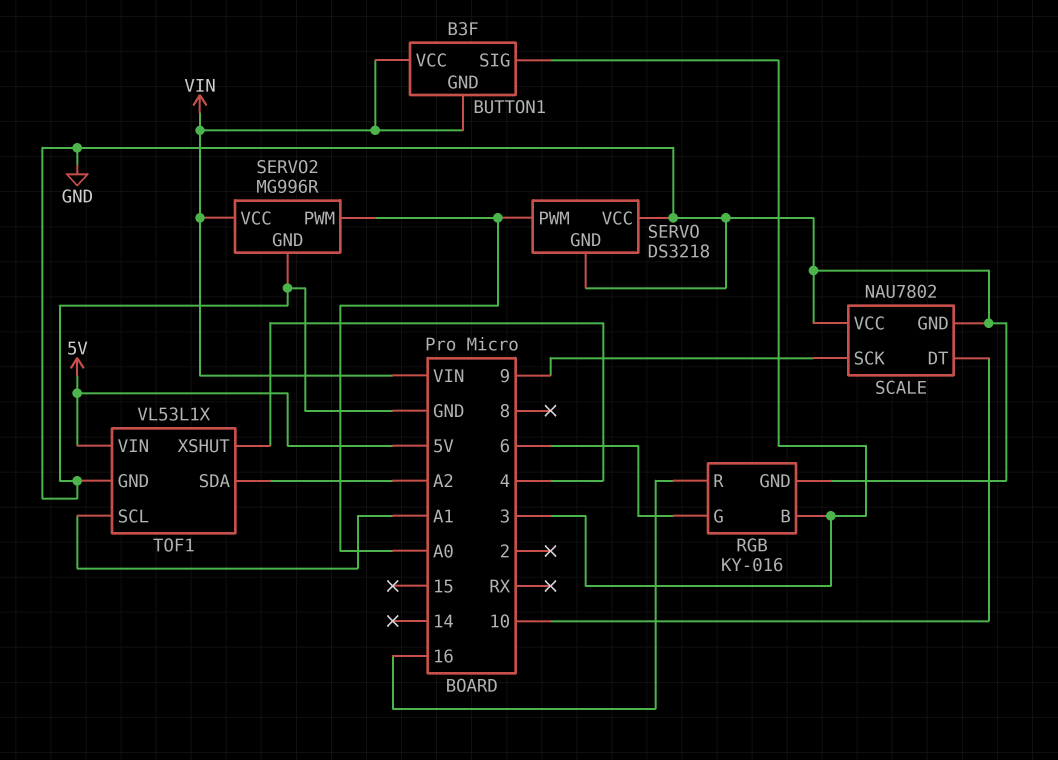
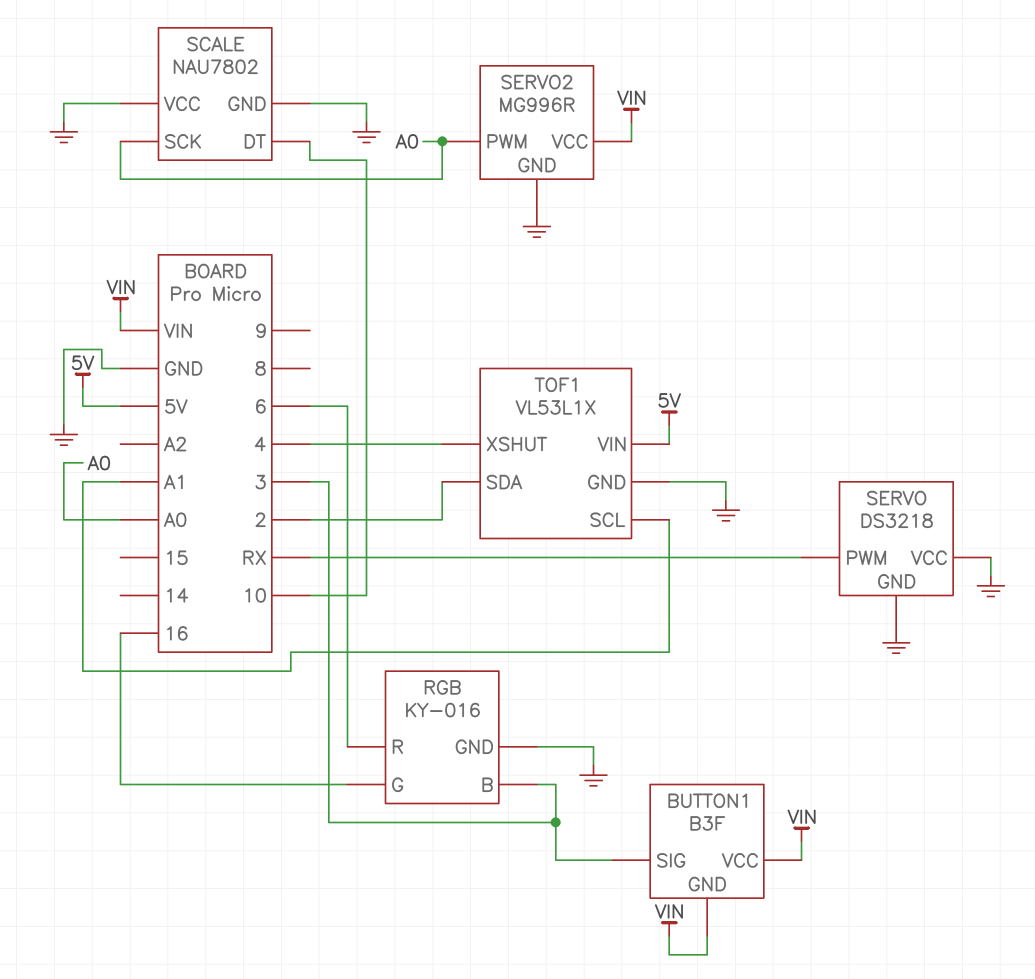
RGB pin G: 6 -> 16
RGB pin R: 16 -> 6
SCALE pin SCK: 9 -> A0
SERVO pin PWM: A0 -> RX
TOF1 pin SDA: A2 -> 2

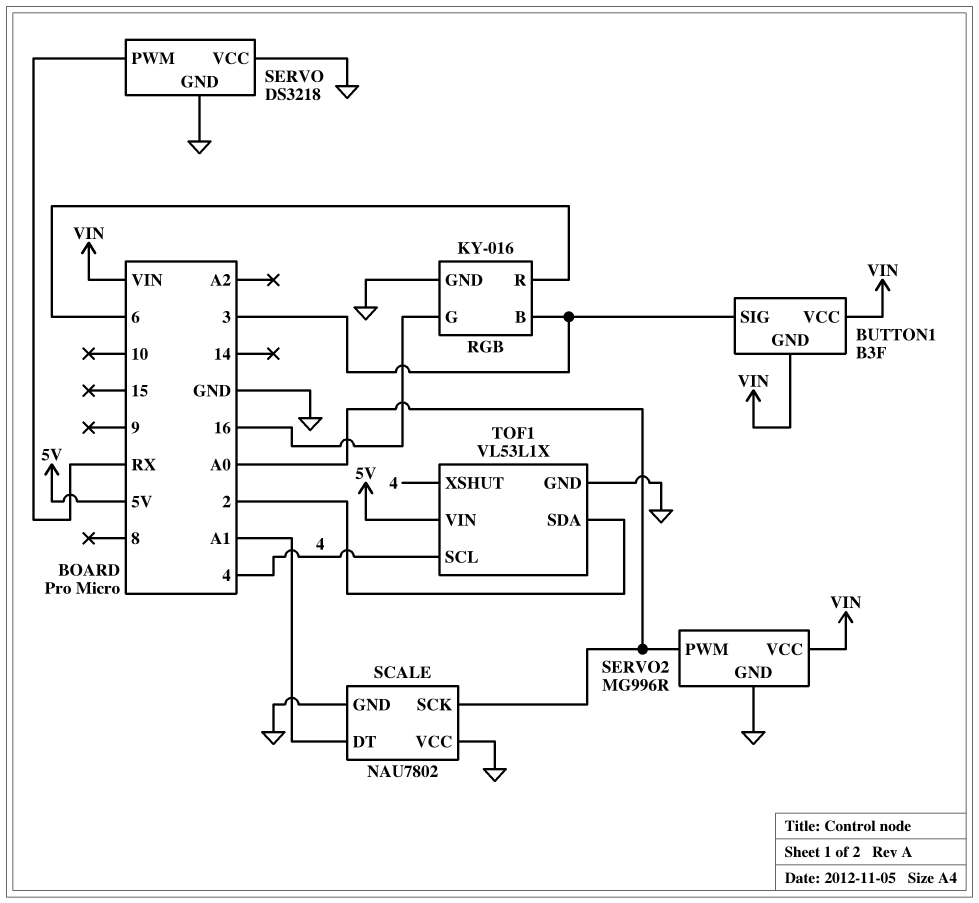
SCALE pin DT: 10 -> A1
TOF1 pin SCL: A1 -> 4

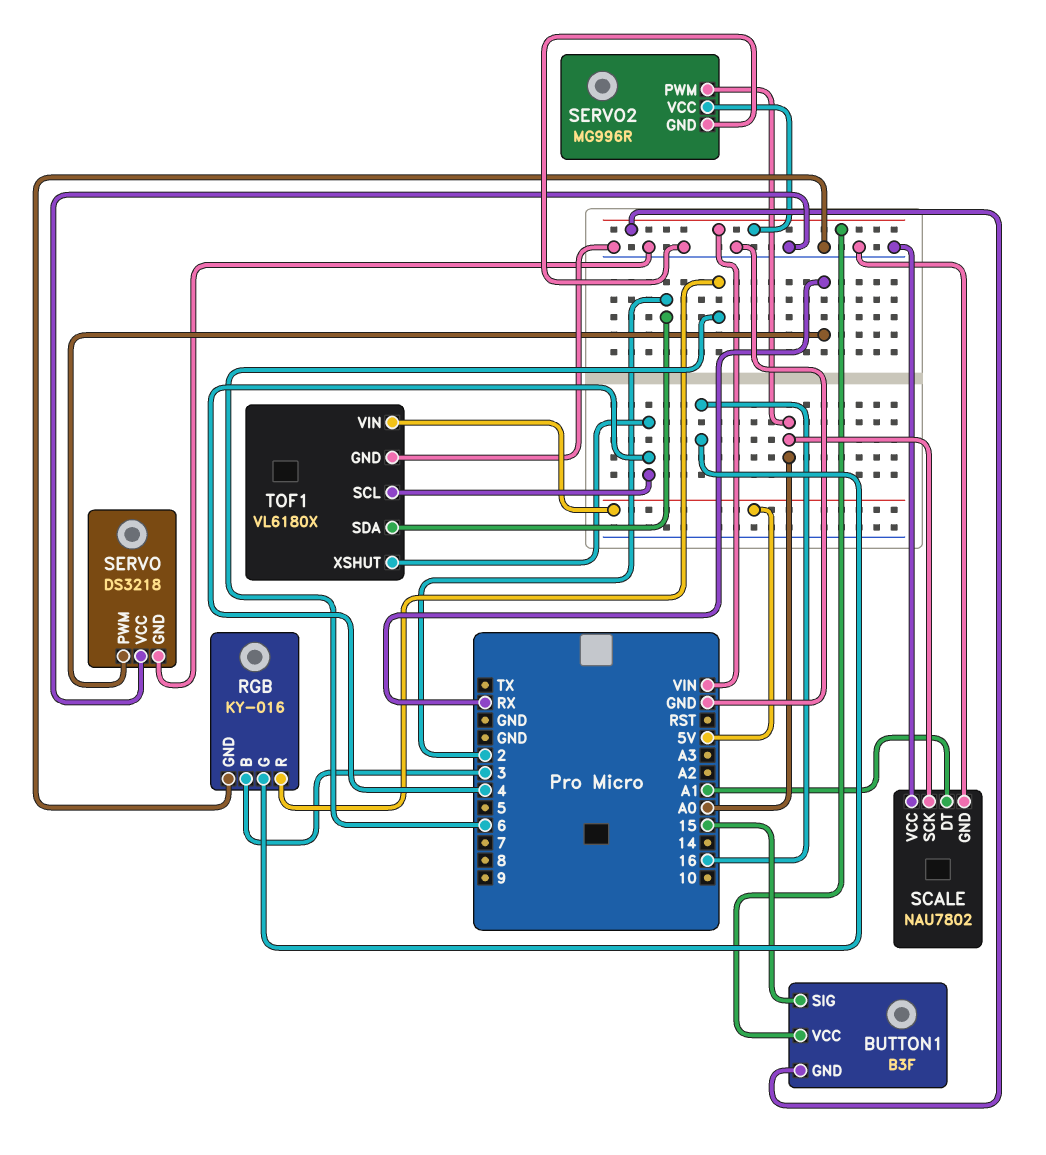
BUTTON1 pin SIG: 3 -> 15
TOF1: VL53L1X -> VL6180X

